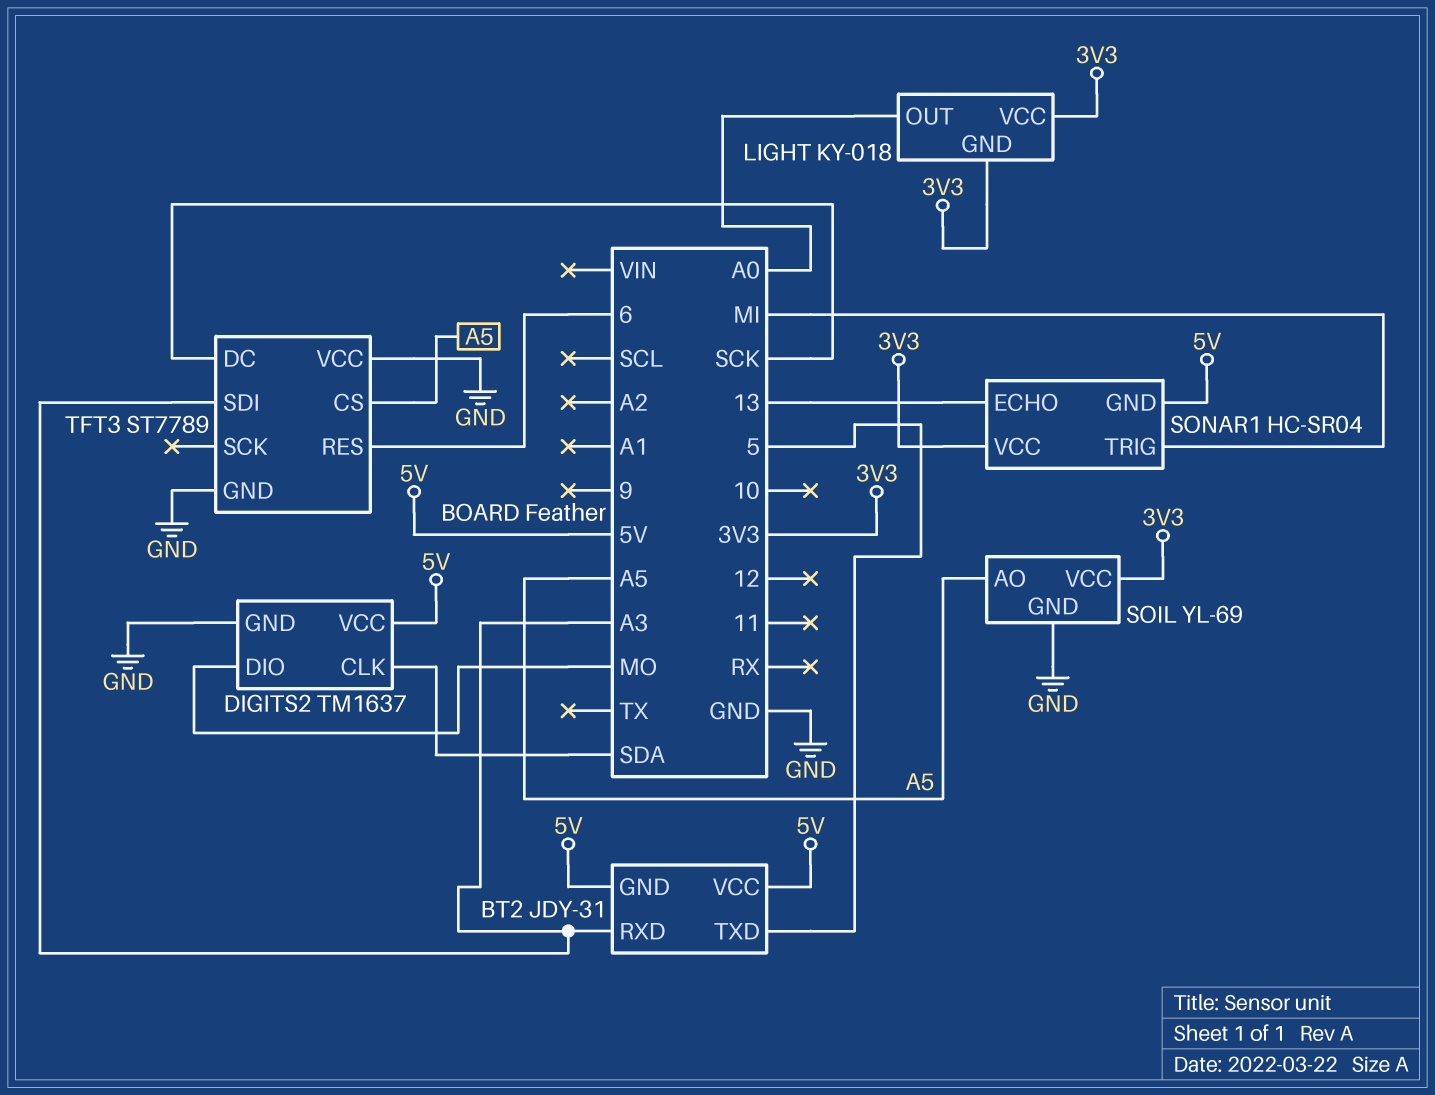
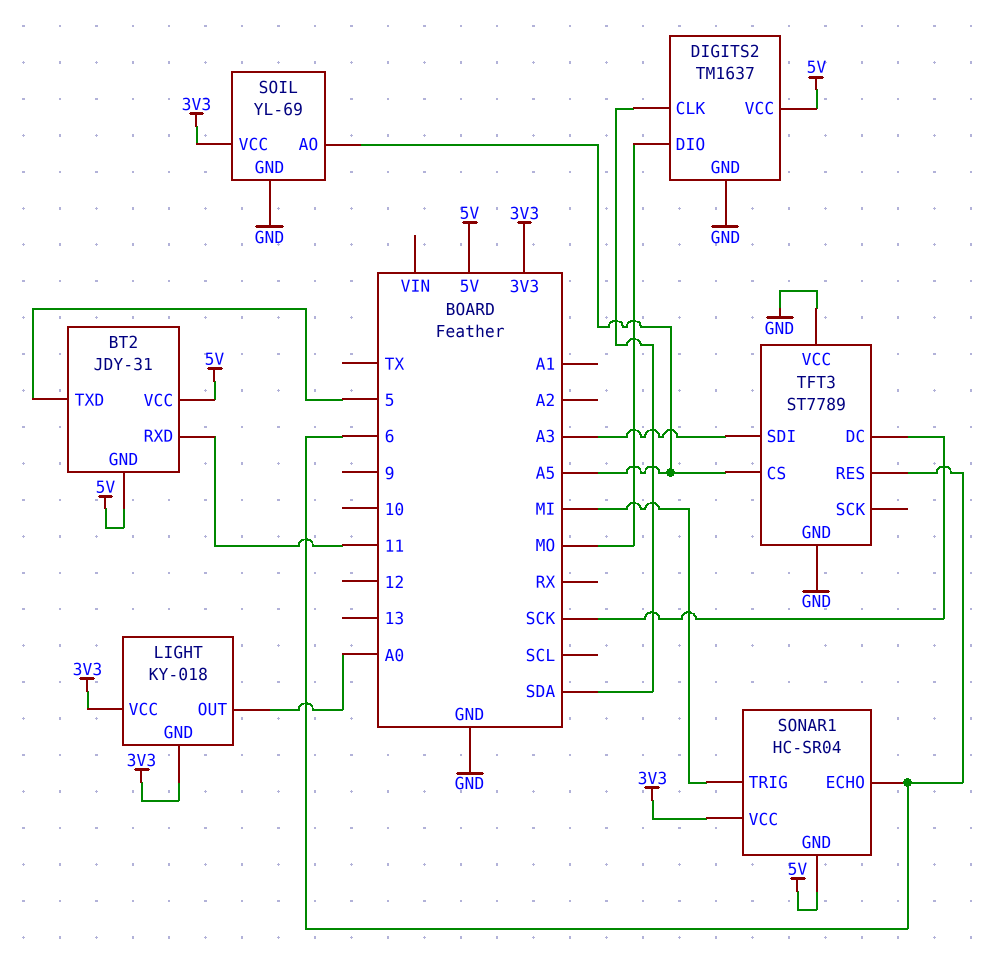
BT2 pin RXD: A3 -> 11
SONAR1 pin ECHO: 13 -> 6

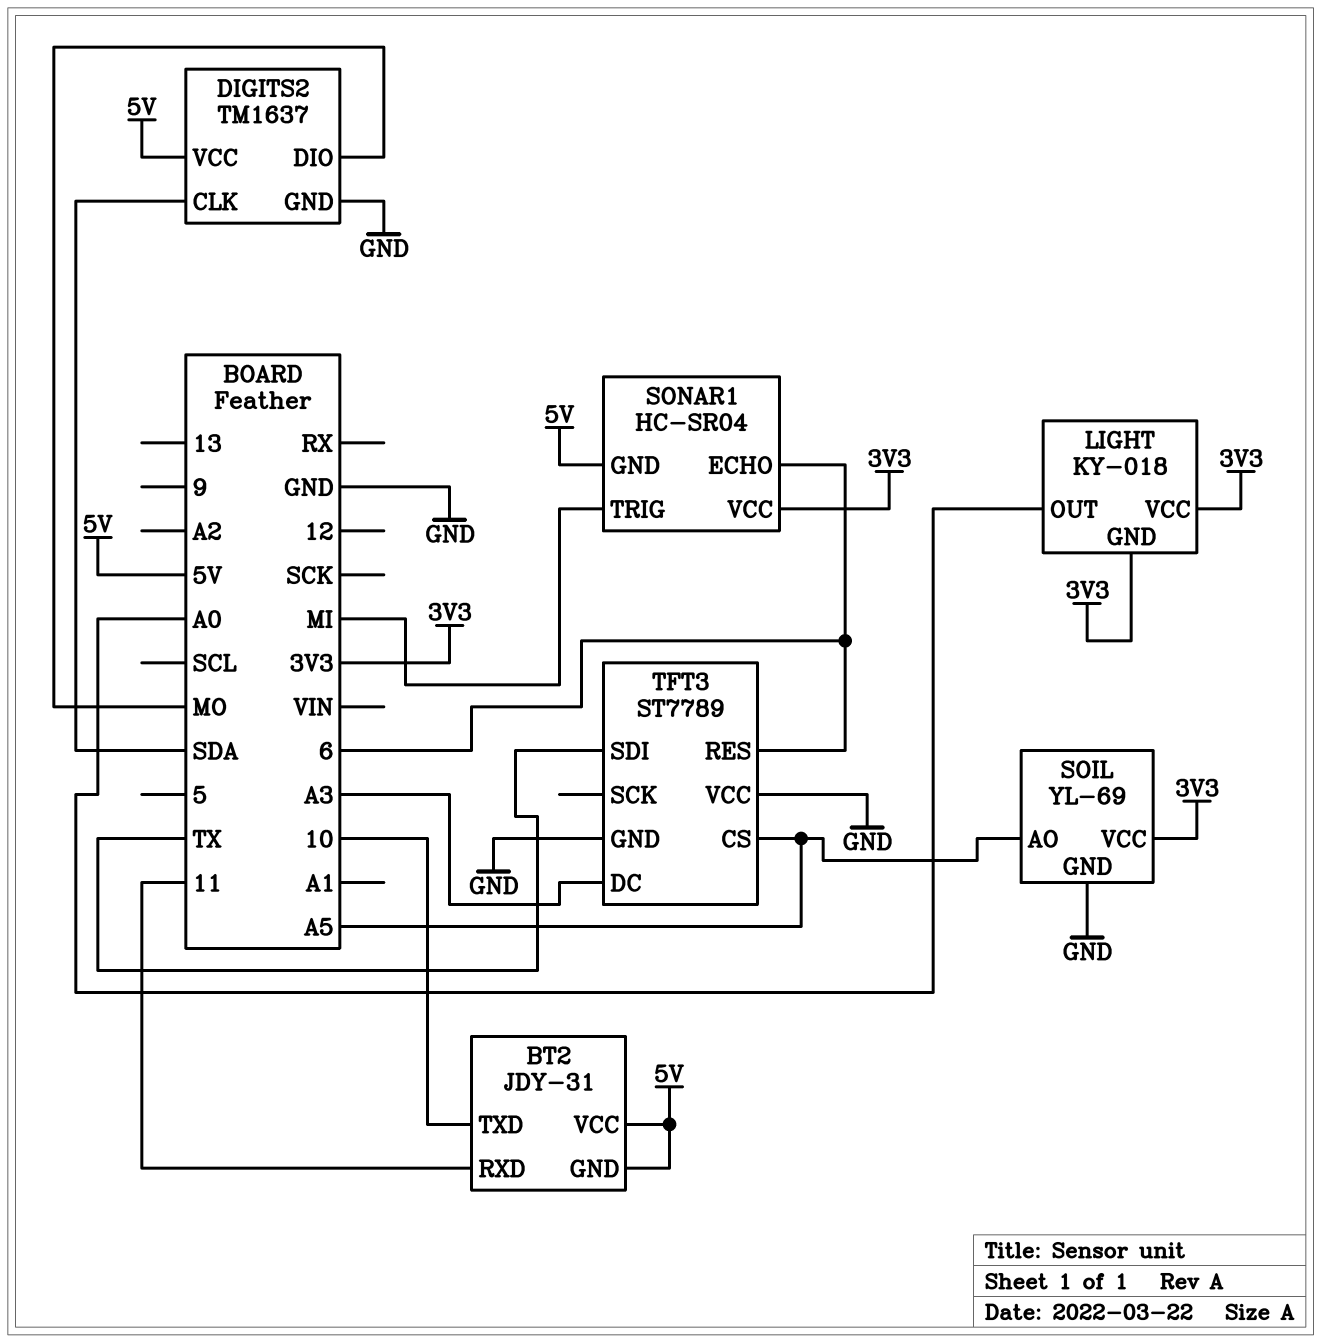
BT2 pin TXD: 5 -> 10
TFT3 pin DC: SCK -> A3
TFT3 pin SDI: A3 -> TX

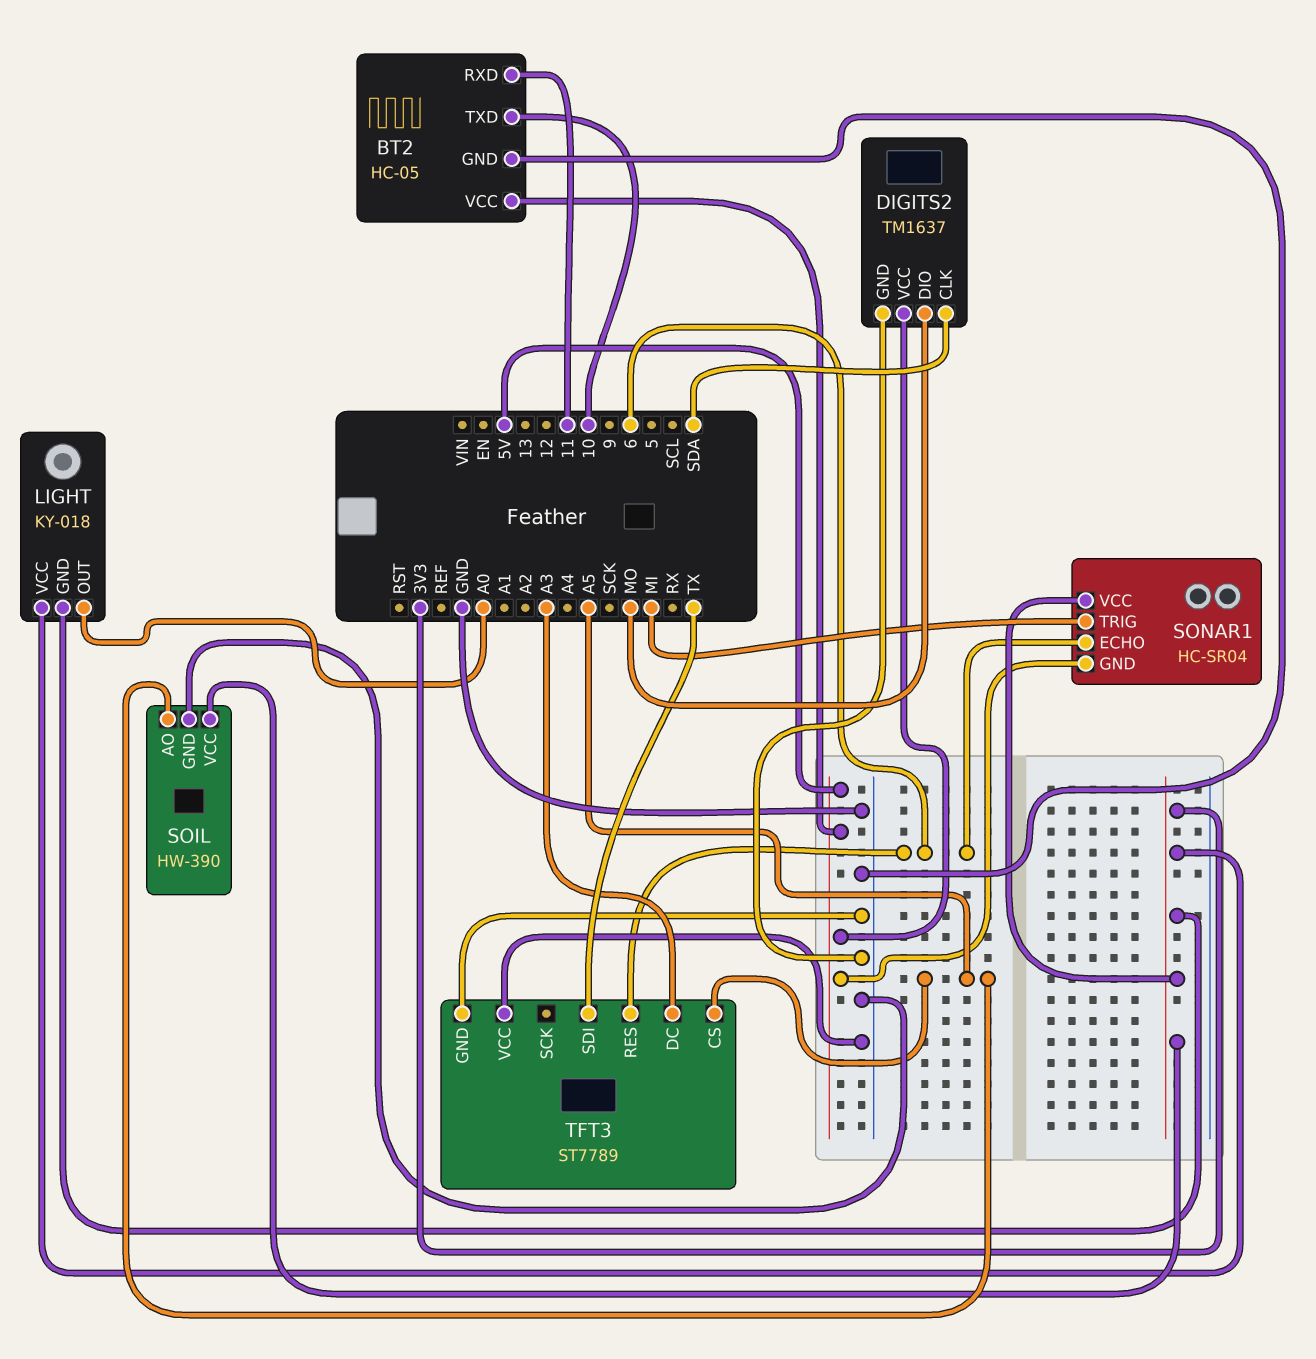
BT2: JDY-31 -> HC-05
BT2 pin GND: 5V -> GND
SOIL: YL-69 -> HW-390

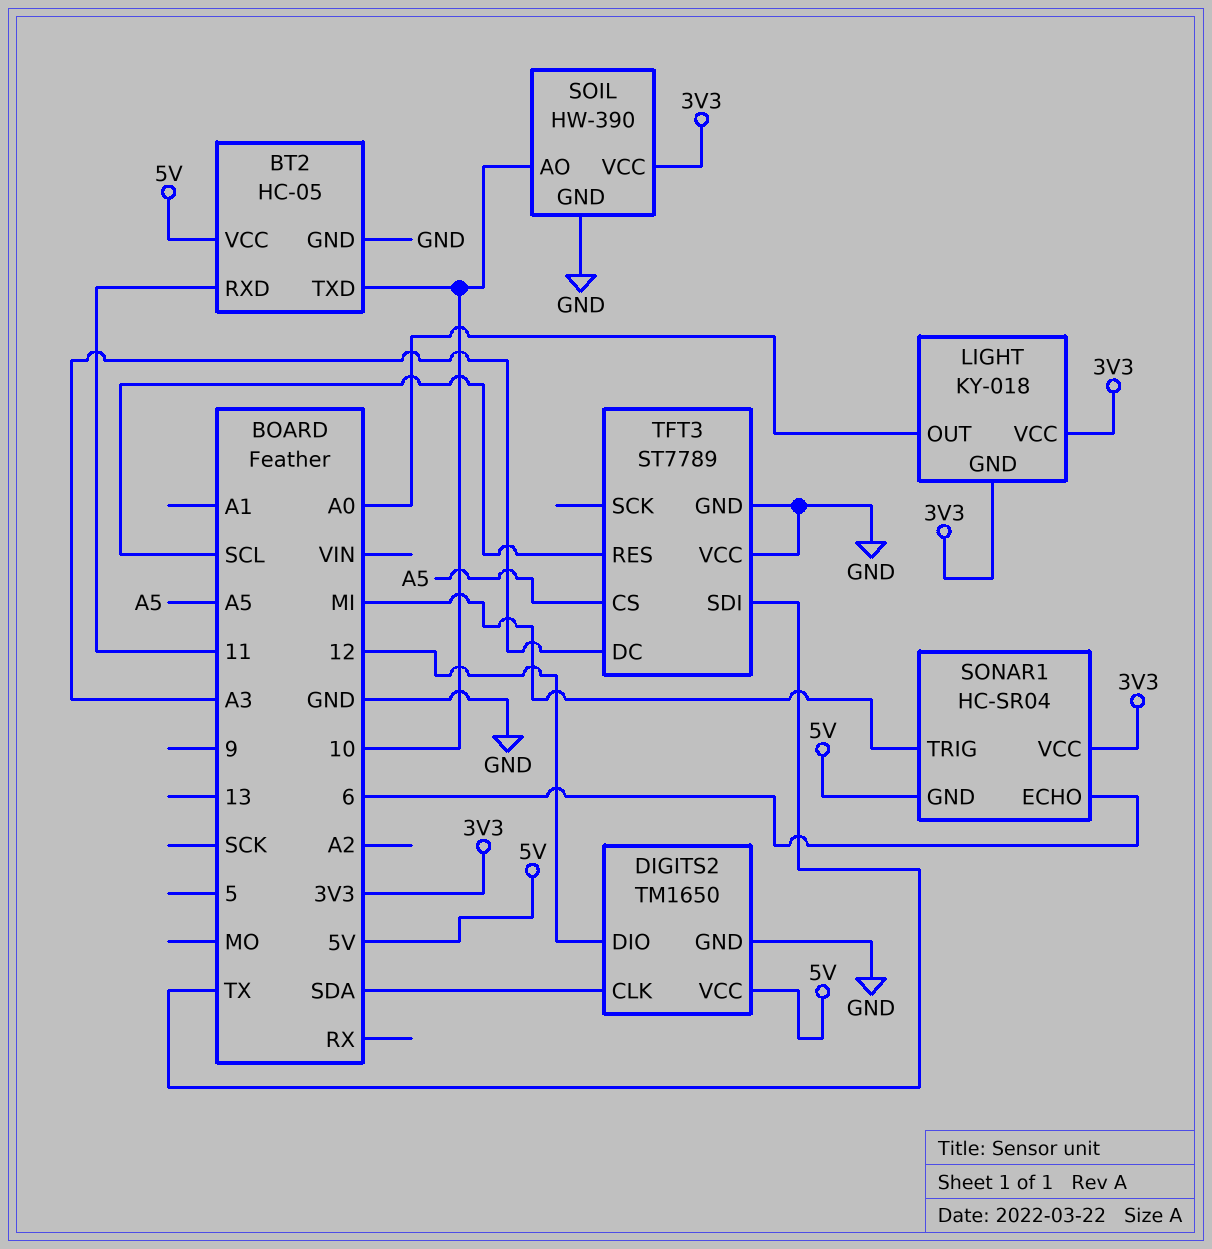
DIGITS2: TM1637 -> TM1650
DIGITS2 pin DIO: MO -> 12
SOIL pin AO: A5 -> 10
TFT3 pin RES: 6 -> SCL

